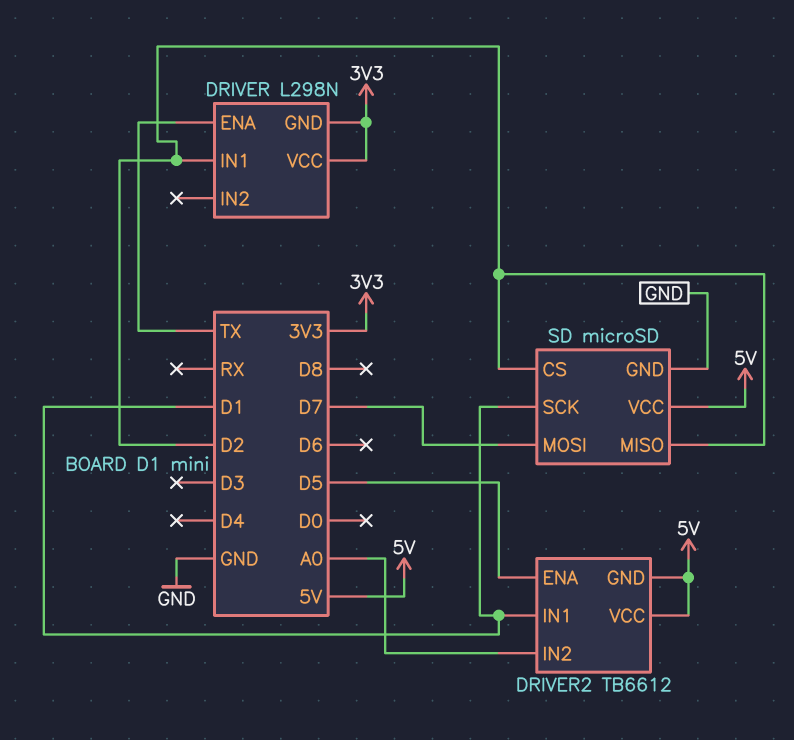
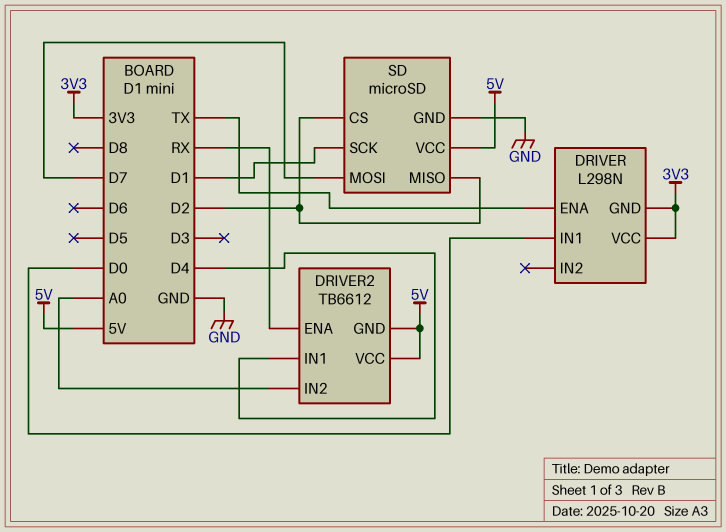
DRIVER pin IN1: D2 -> D0
DRIVER2 pin ENA: D5 -> RX
DRIVER2 pin IN1: D1 -> D4

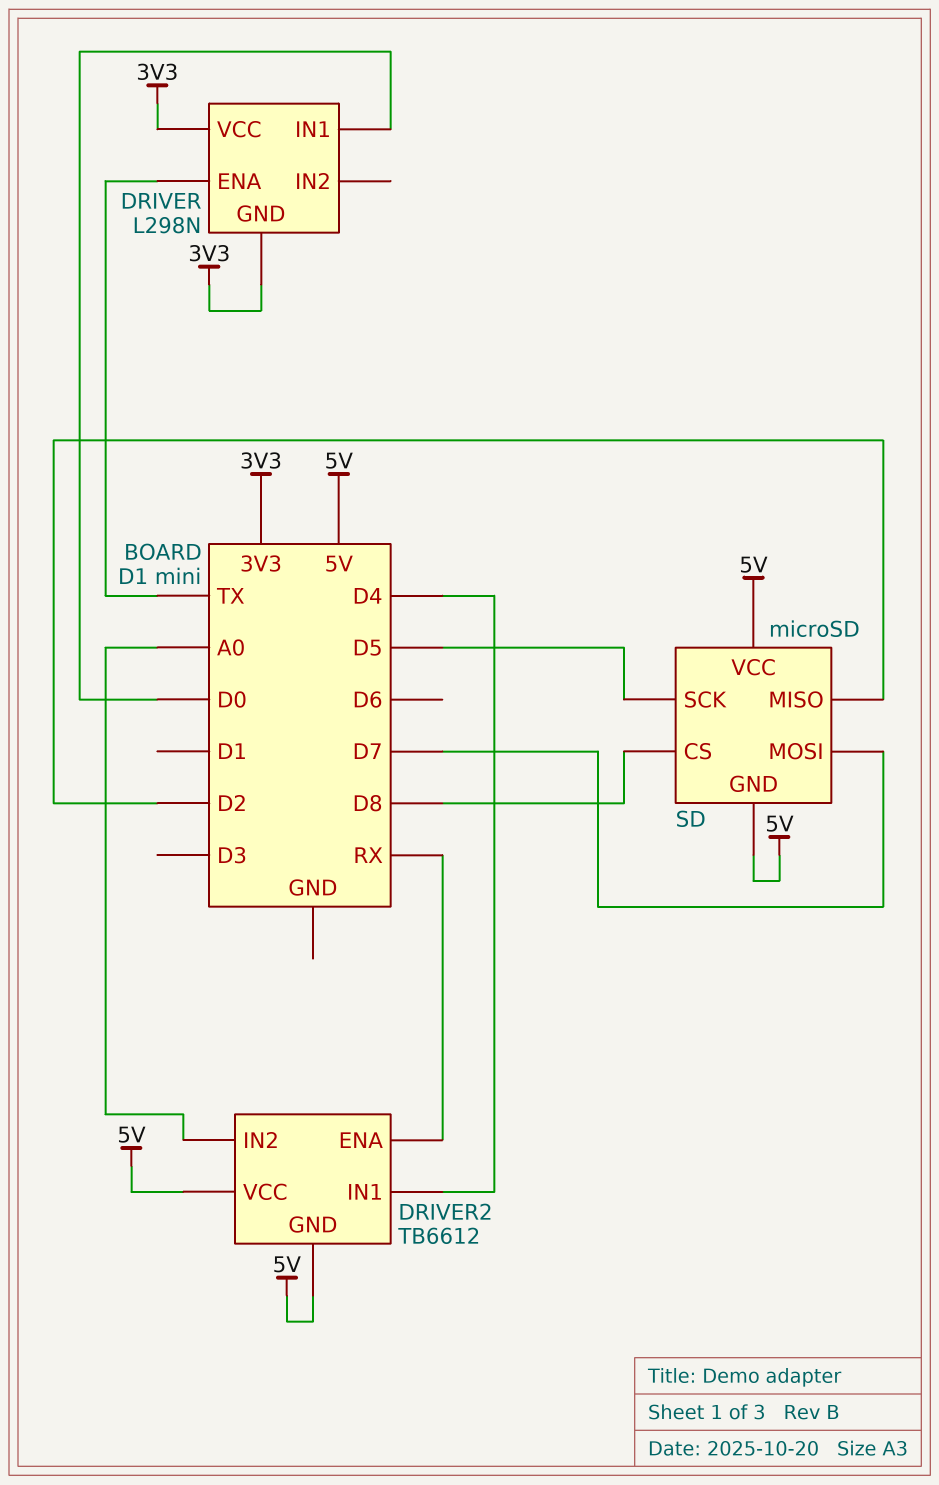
SD pin CS: D2 -> D8
SD pin GND: GND -> 5V
SD pin SCK: D1 -> D5

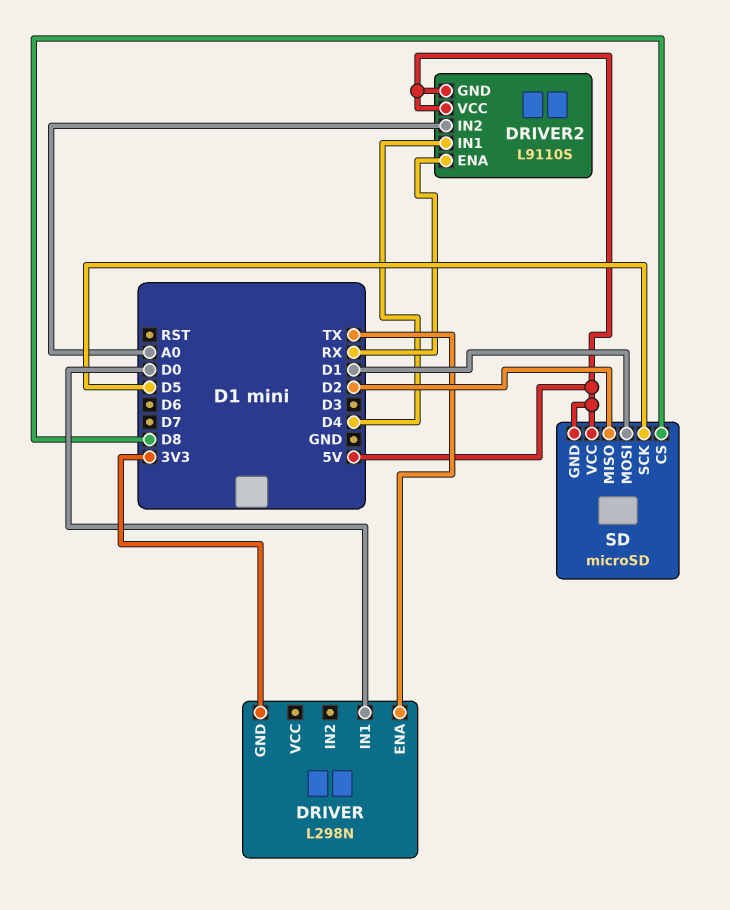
DRIVER pin VCC: 3V3 -> none
DRIVER2: TB6612 -> L9110S
SD pin MOSI: D7 -> D1

